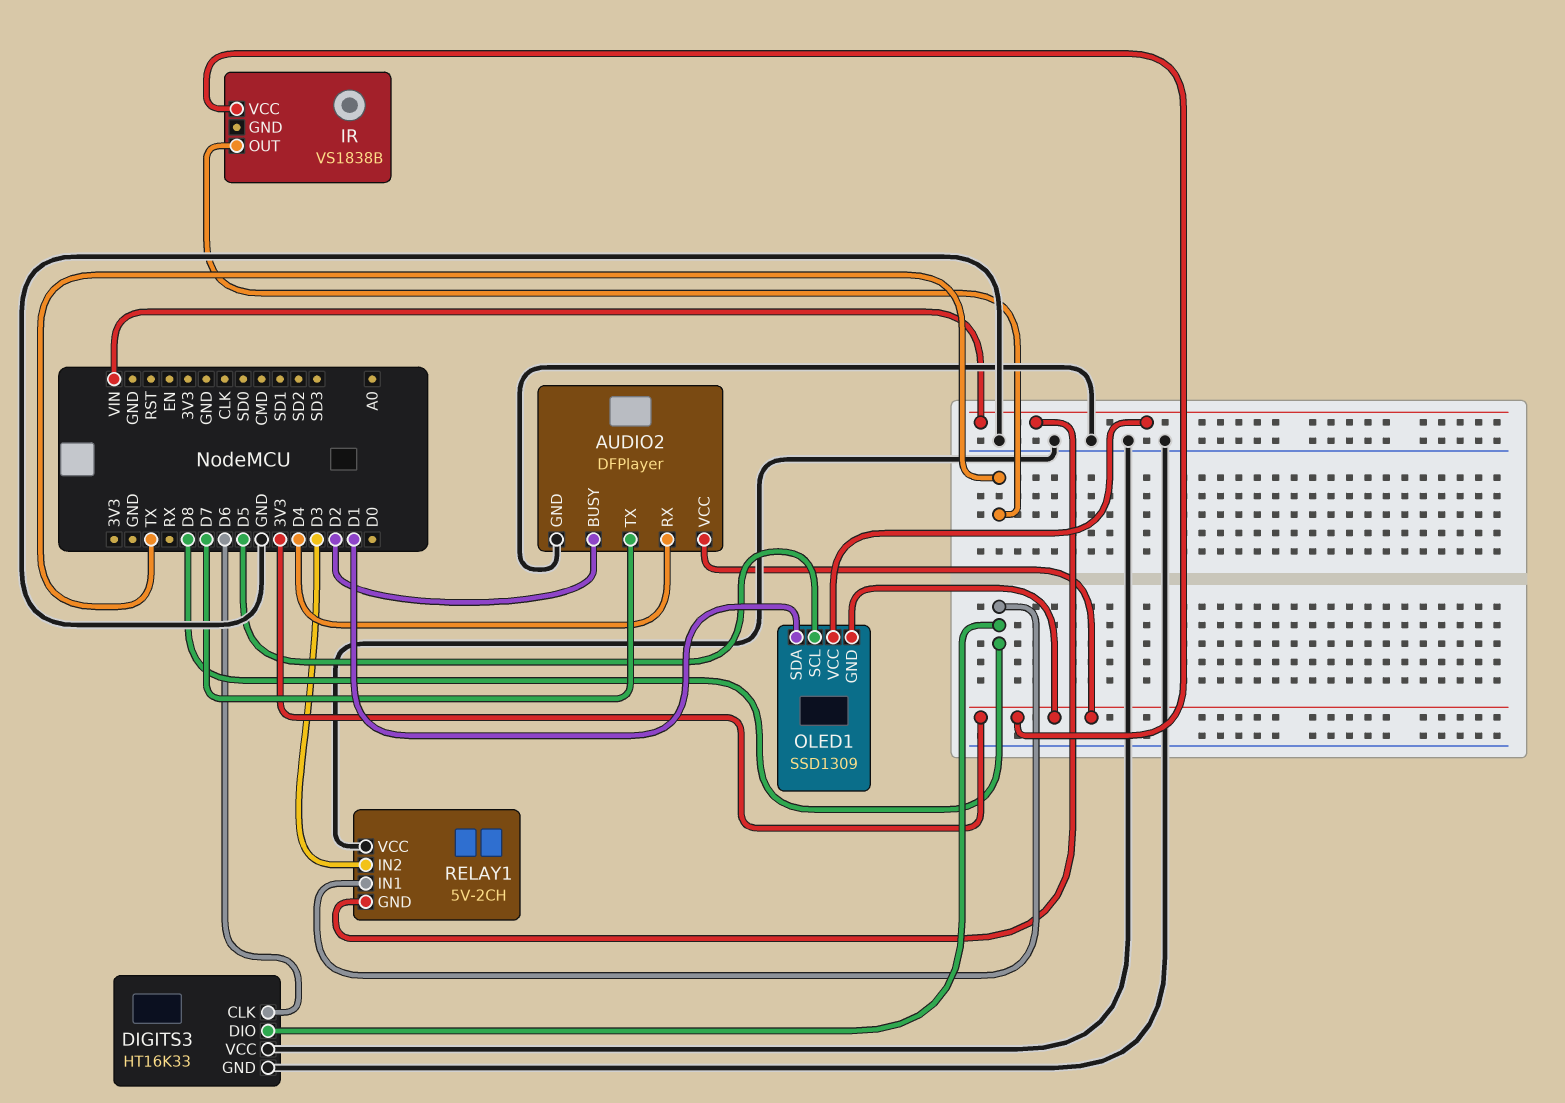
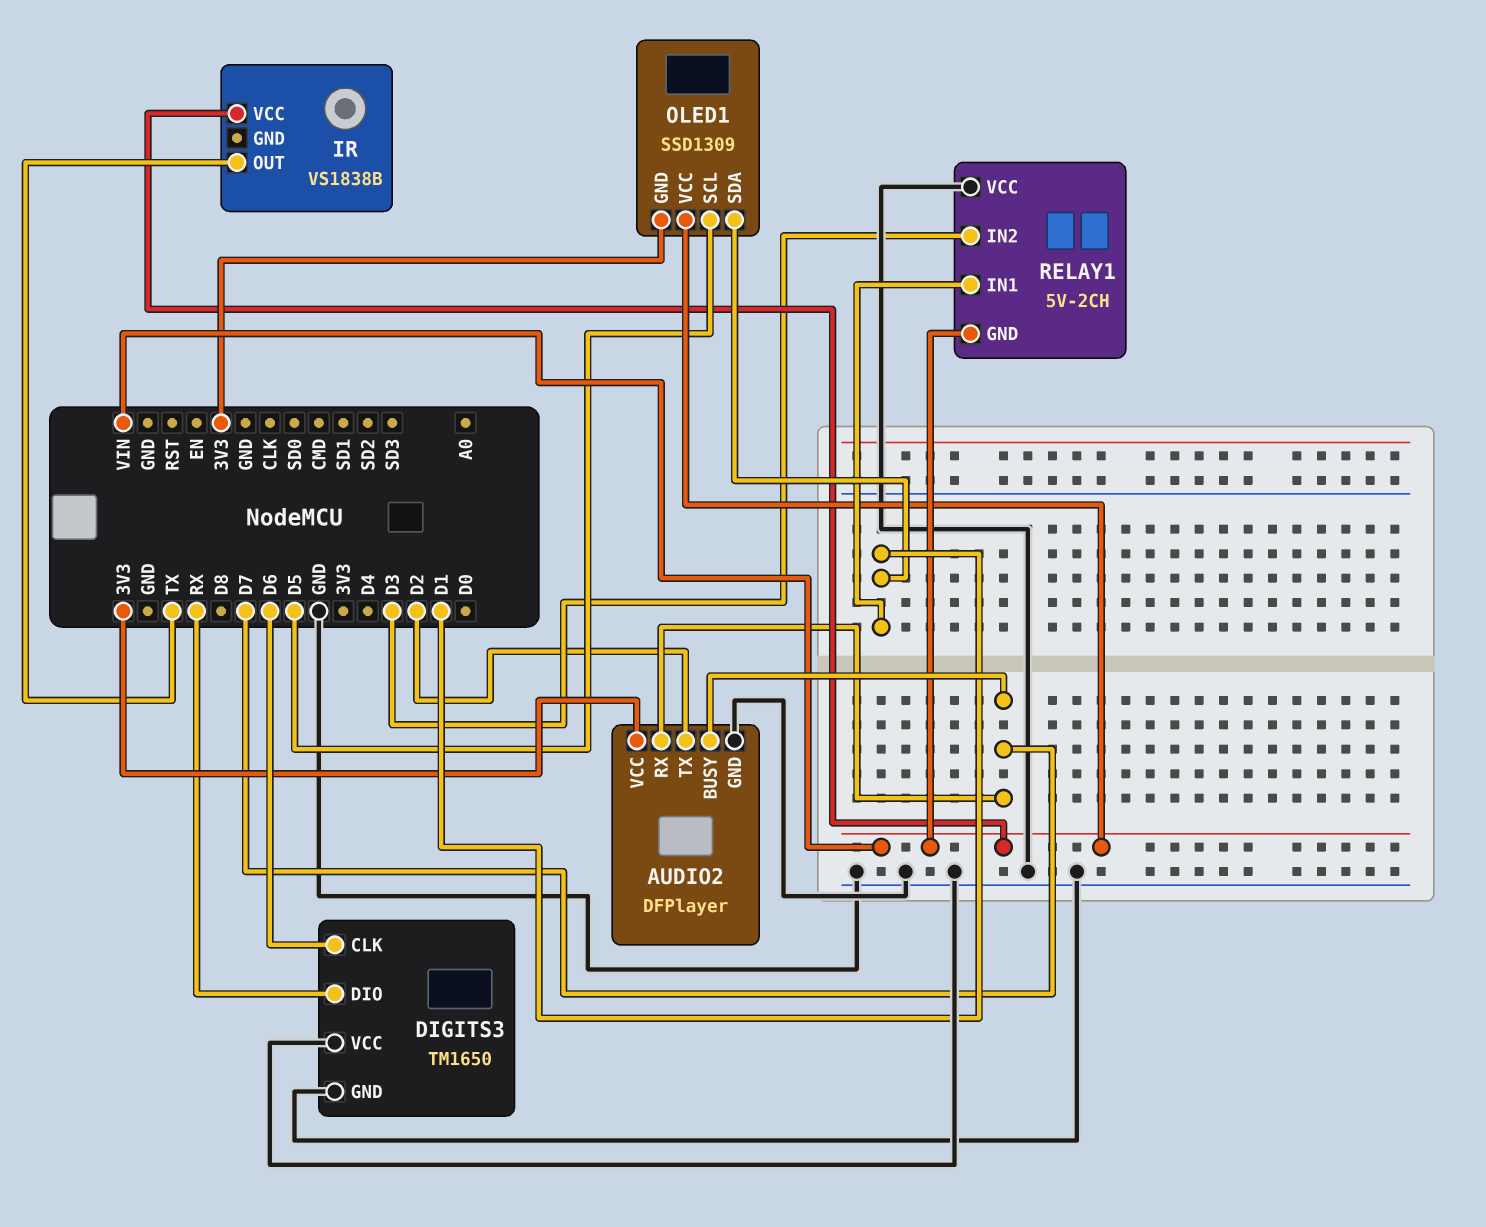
AUDIO2 pin BUSY: D2 -> D7
AUDIO2 pin RX: D4 -> D7
AUDIO2 pin TX: D7 -> D2
DIGITS3: HT16K33 -> TM1650
DIGITS3 pin DIO: D8 -> RX
IR pin VCC: 3V3 -> VIN
RELAY1 pin IN1: D8 -> D1

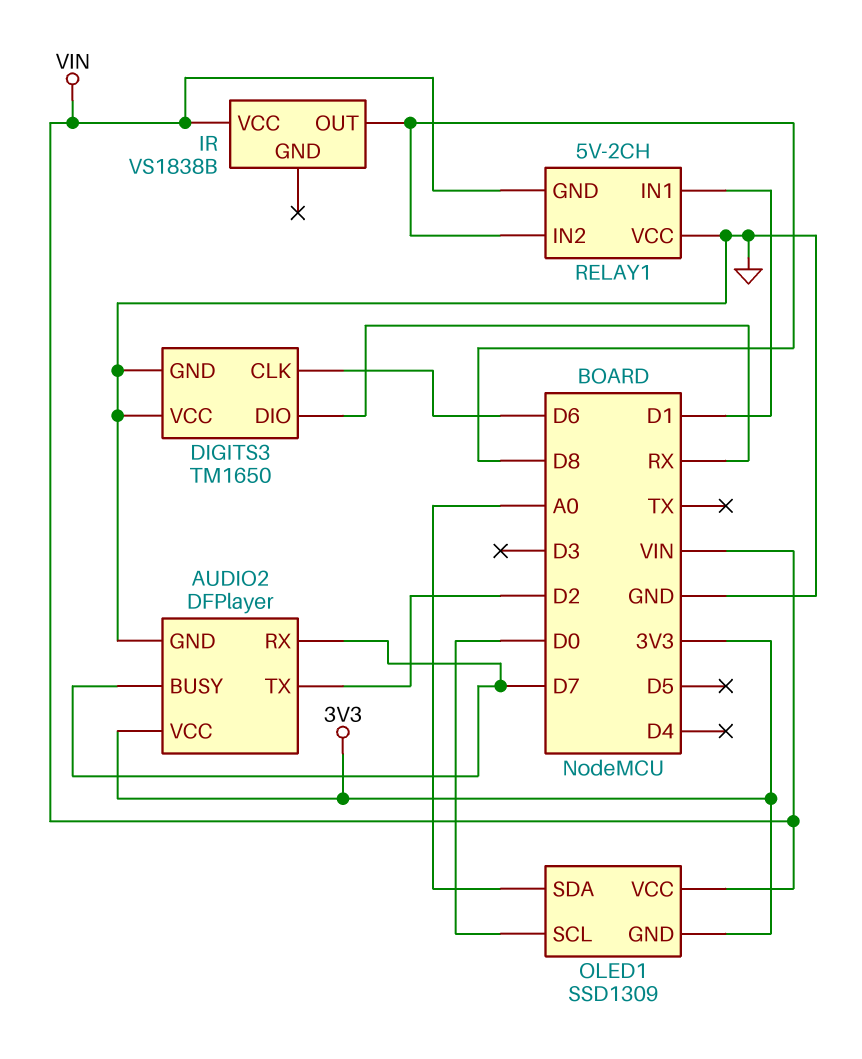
IR pin OUT: TX -> D8
OLED1 pin SCL: D5 -> D0
OLED1 pin SDA: D1 -> A0
RELAY1 pin IN2: D3 -> D8

